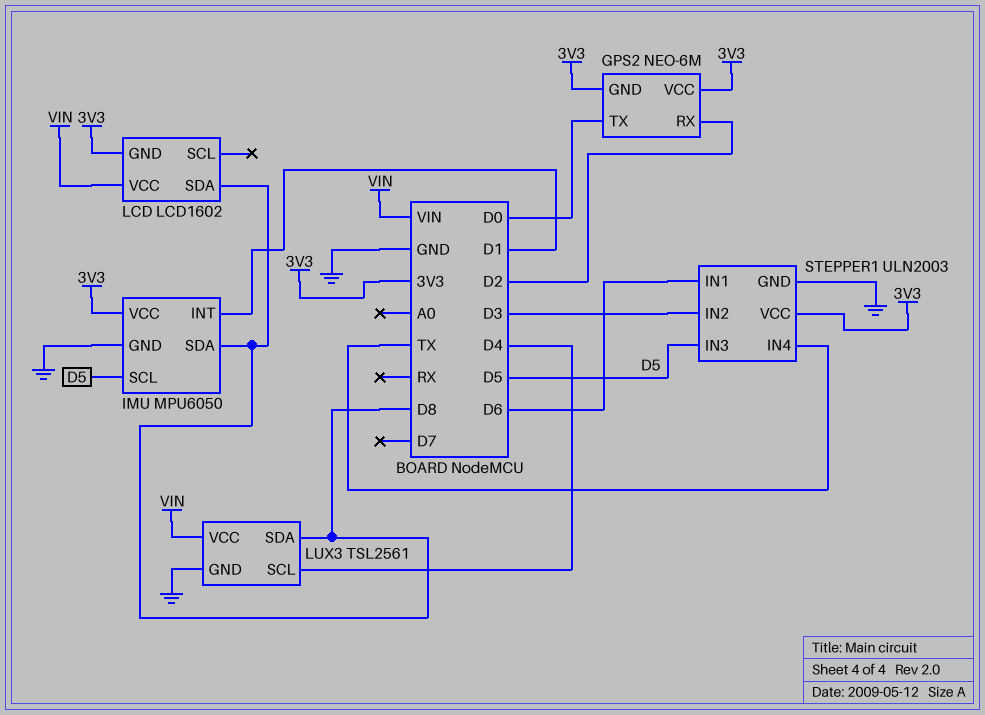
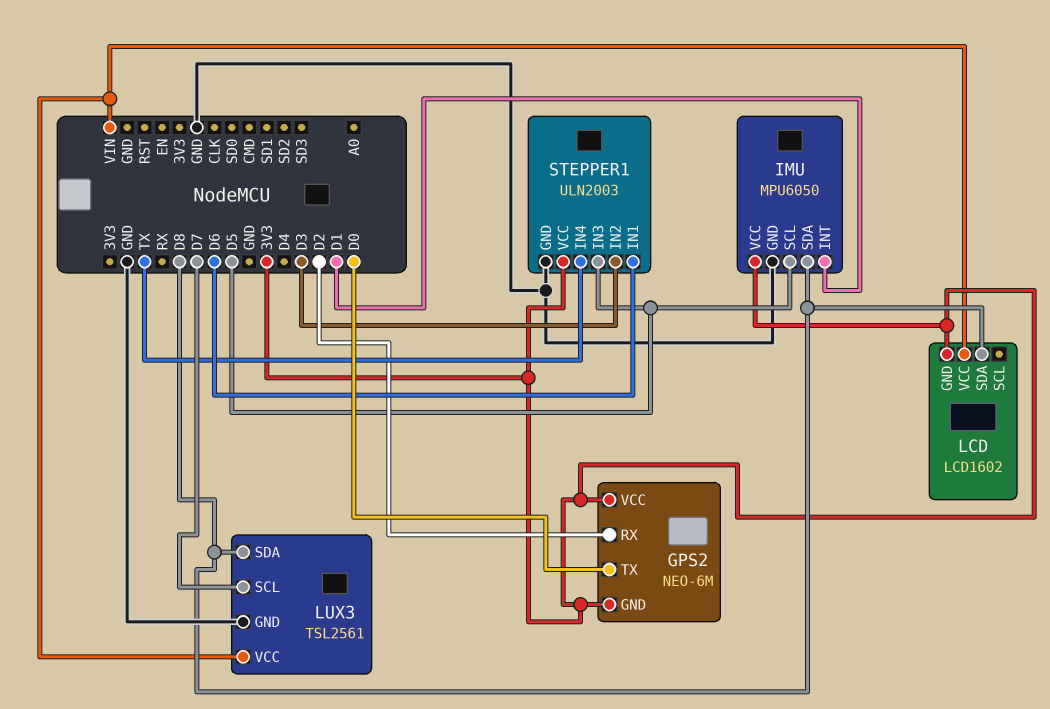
LUX3 pin SCL: D4 -> D7

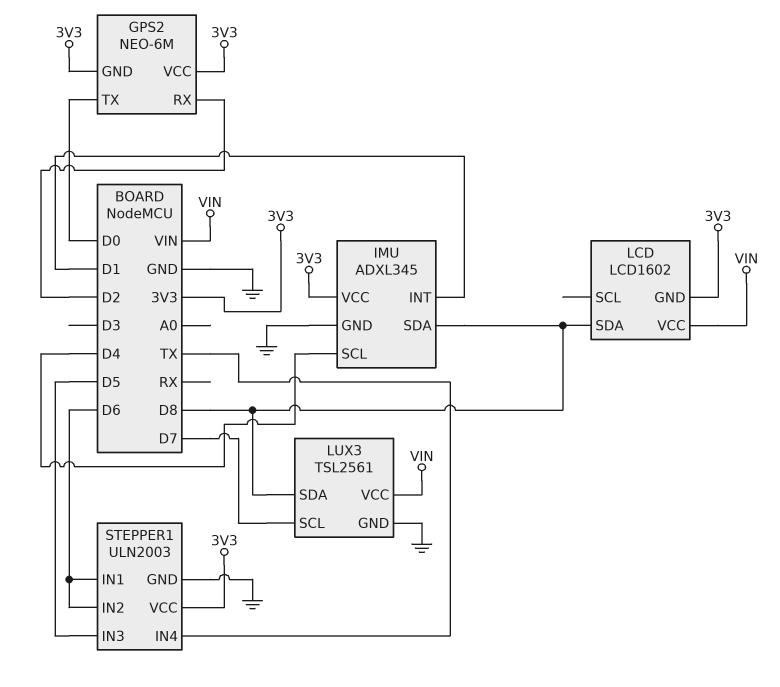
IMU: MPU6050 -> ADXL345
IMU pin SCL: D5 -> D4
STEPPER1 pin IN2: D3 -> D6

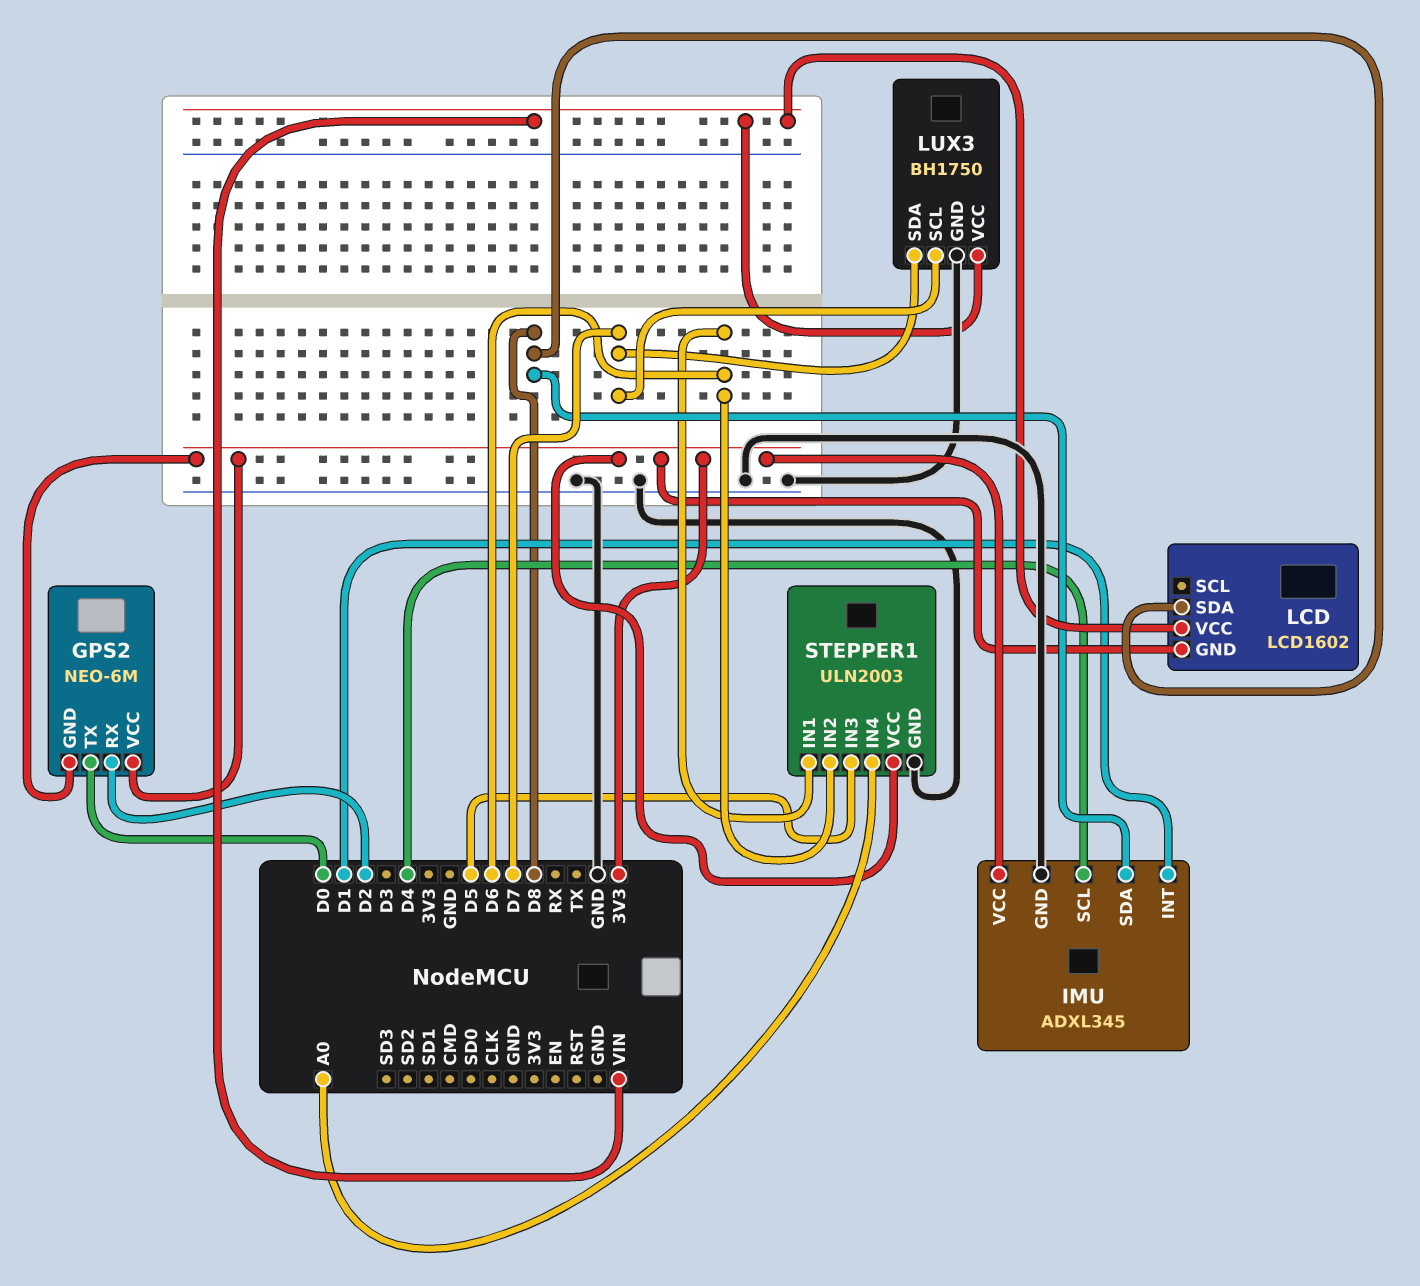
LUX3: TSL2561 -> BH1750
LUX3 pin SDA: D8 -> D7
STEPPER1 pin IN4: TX -> A0

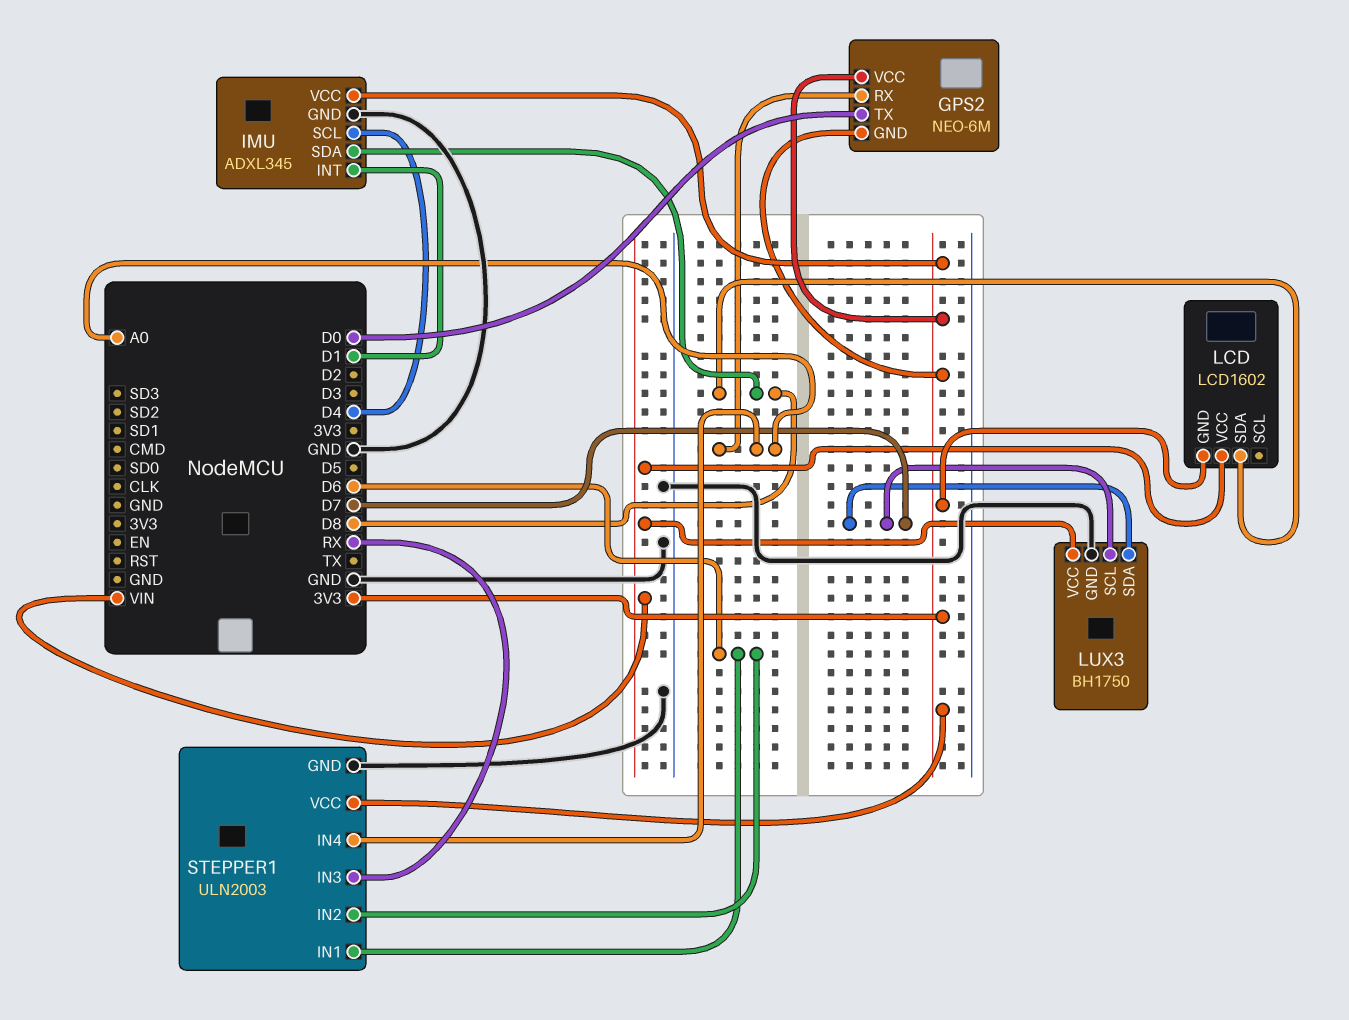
GPS2 pin RX: D2 -> A0
STEPPER1 pin IN3: D5 -> RX

